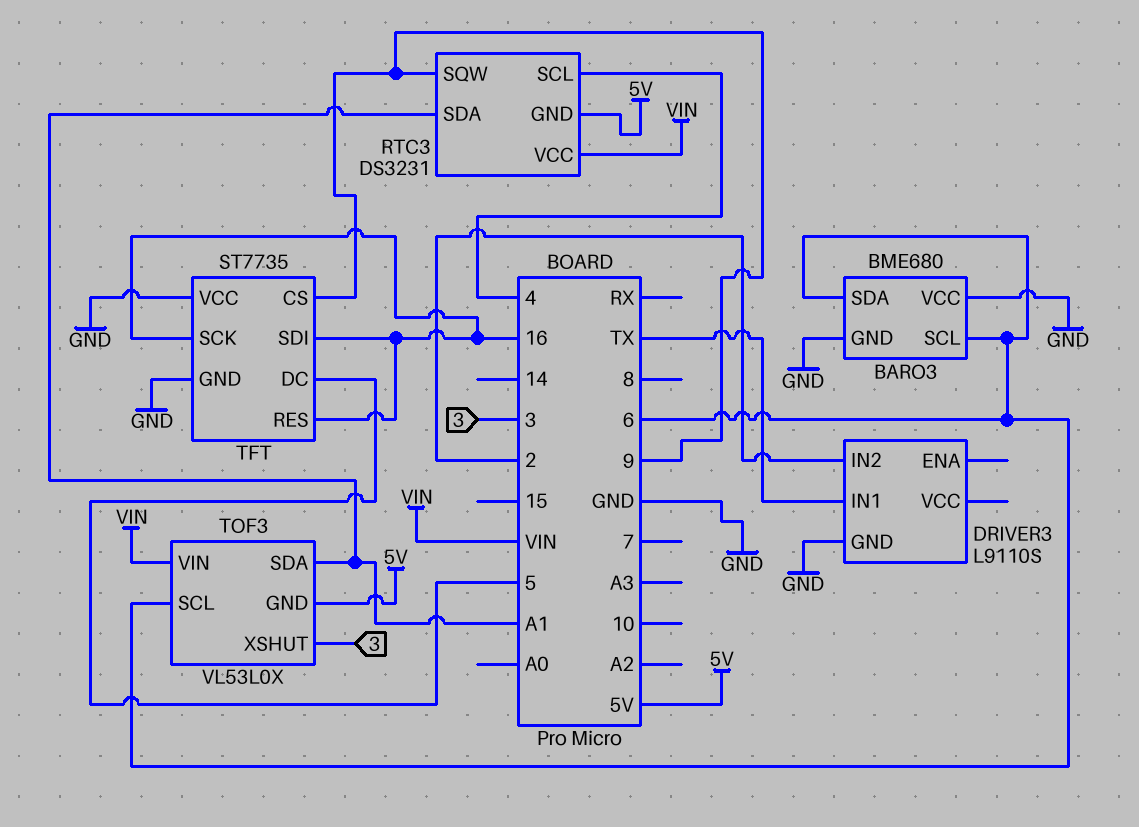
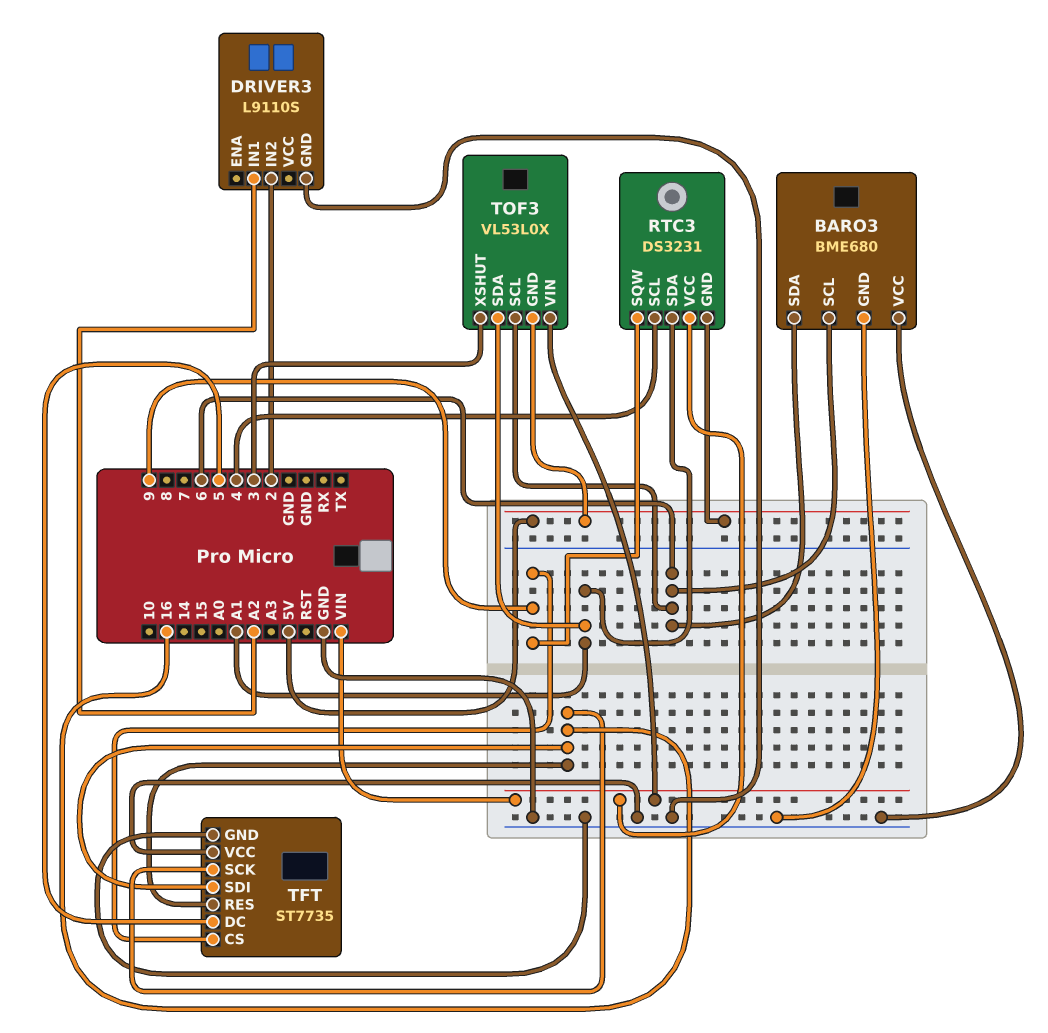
DRIVER3 pin IN1: TX -> A2

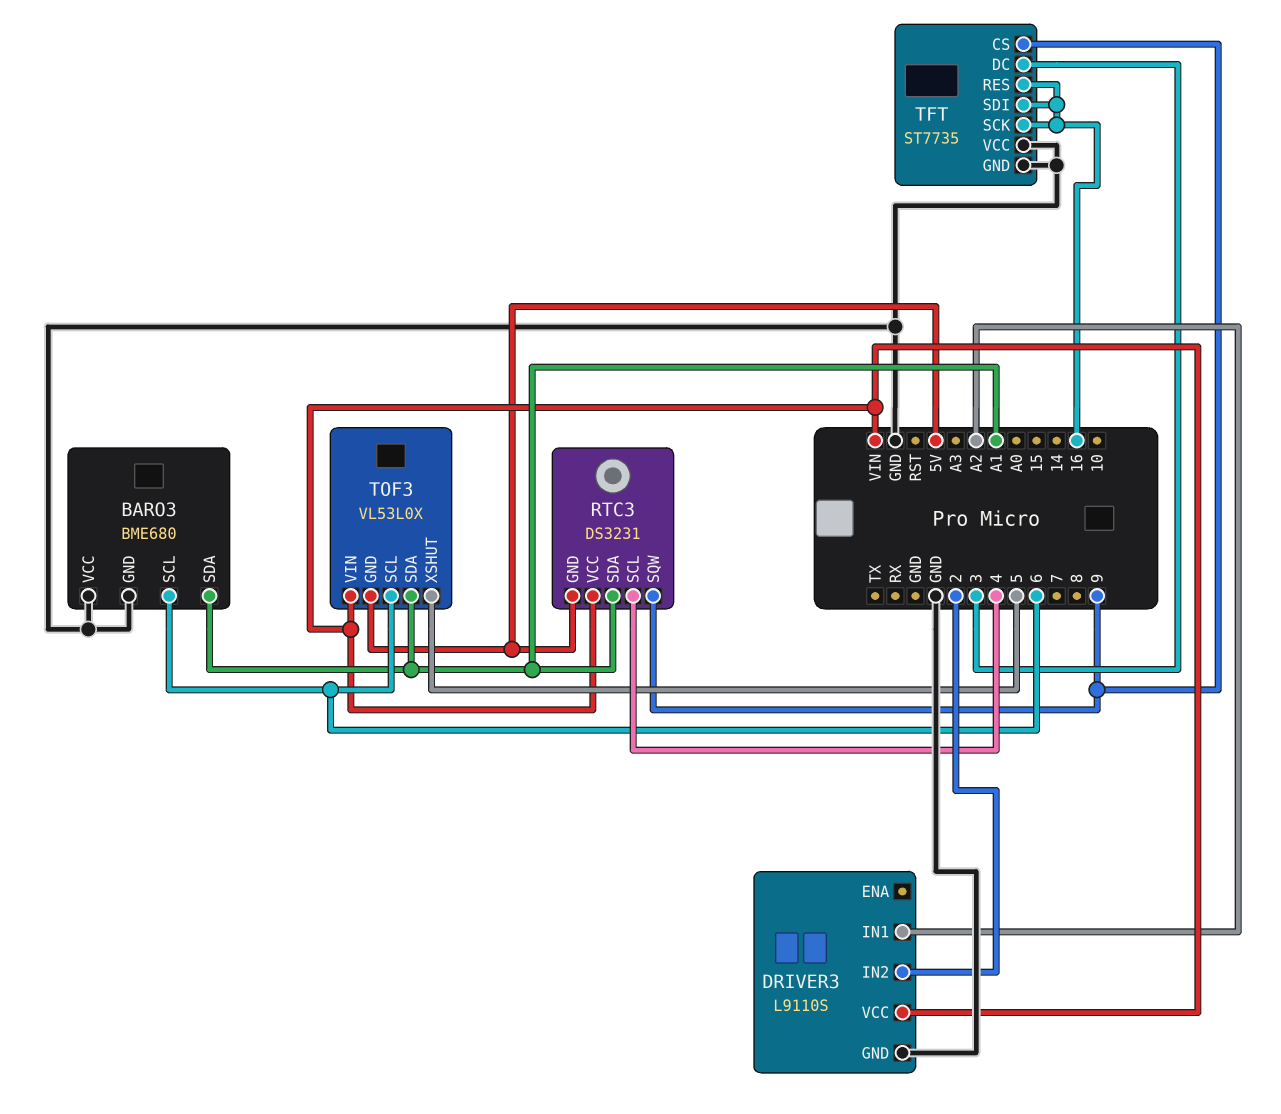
BARO3 pin SDA: 6 -> A1
DRIVER3 pin VCC: none -> VIN
TFT pin DC: 5 -> 3
TOF3 pin XSHUT: 3 -> 5

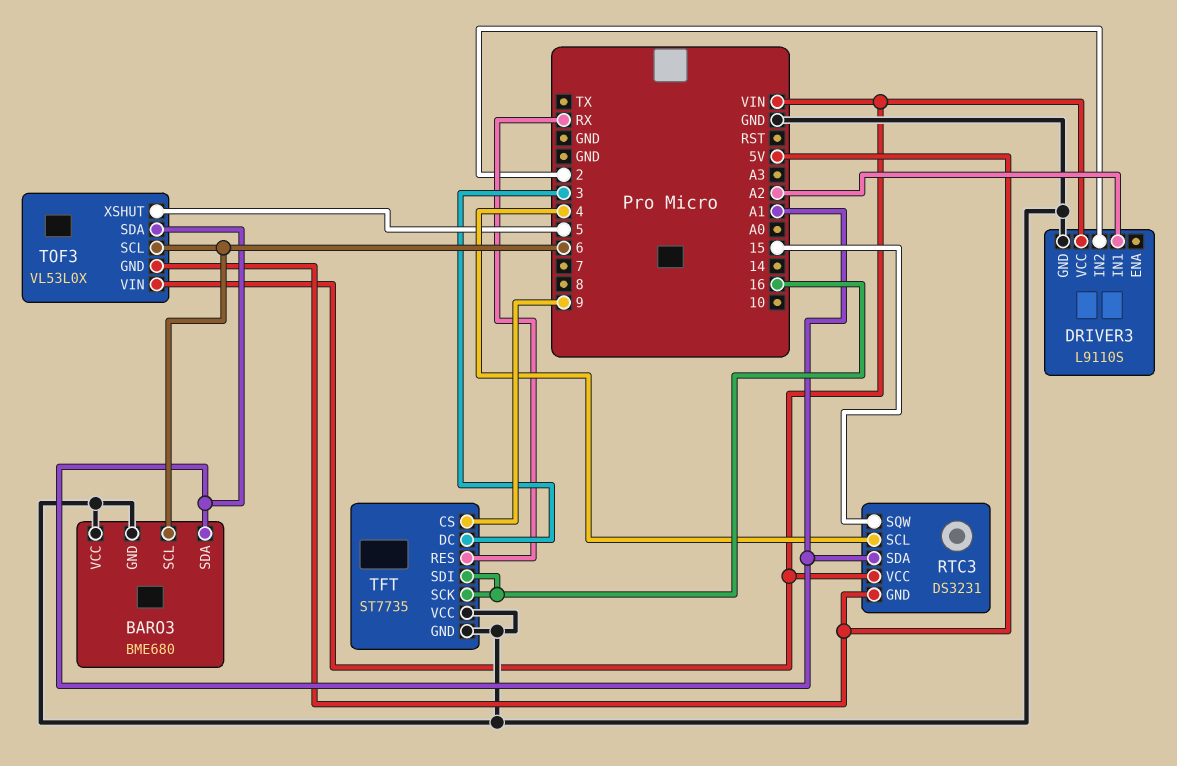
RTC3 pin SQW: 9 -> 15
TFT pin RES: 16 -> RX

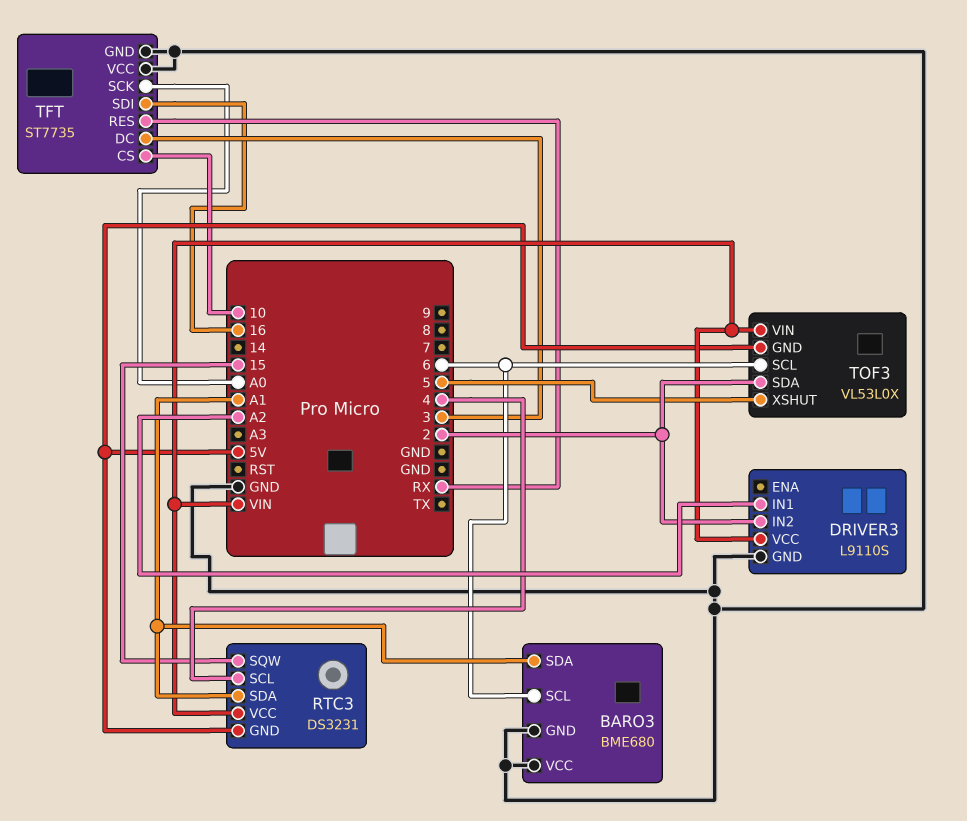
TFT pin CS: 9 -> 10
TFT pin SCK: 16 -> A0
TOF3 pin SDA: A1 -> 2

